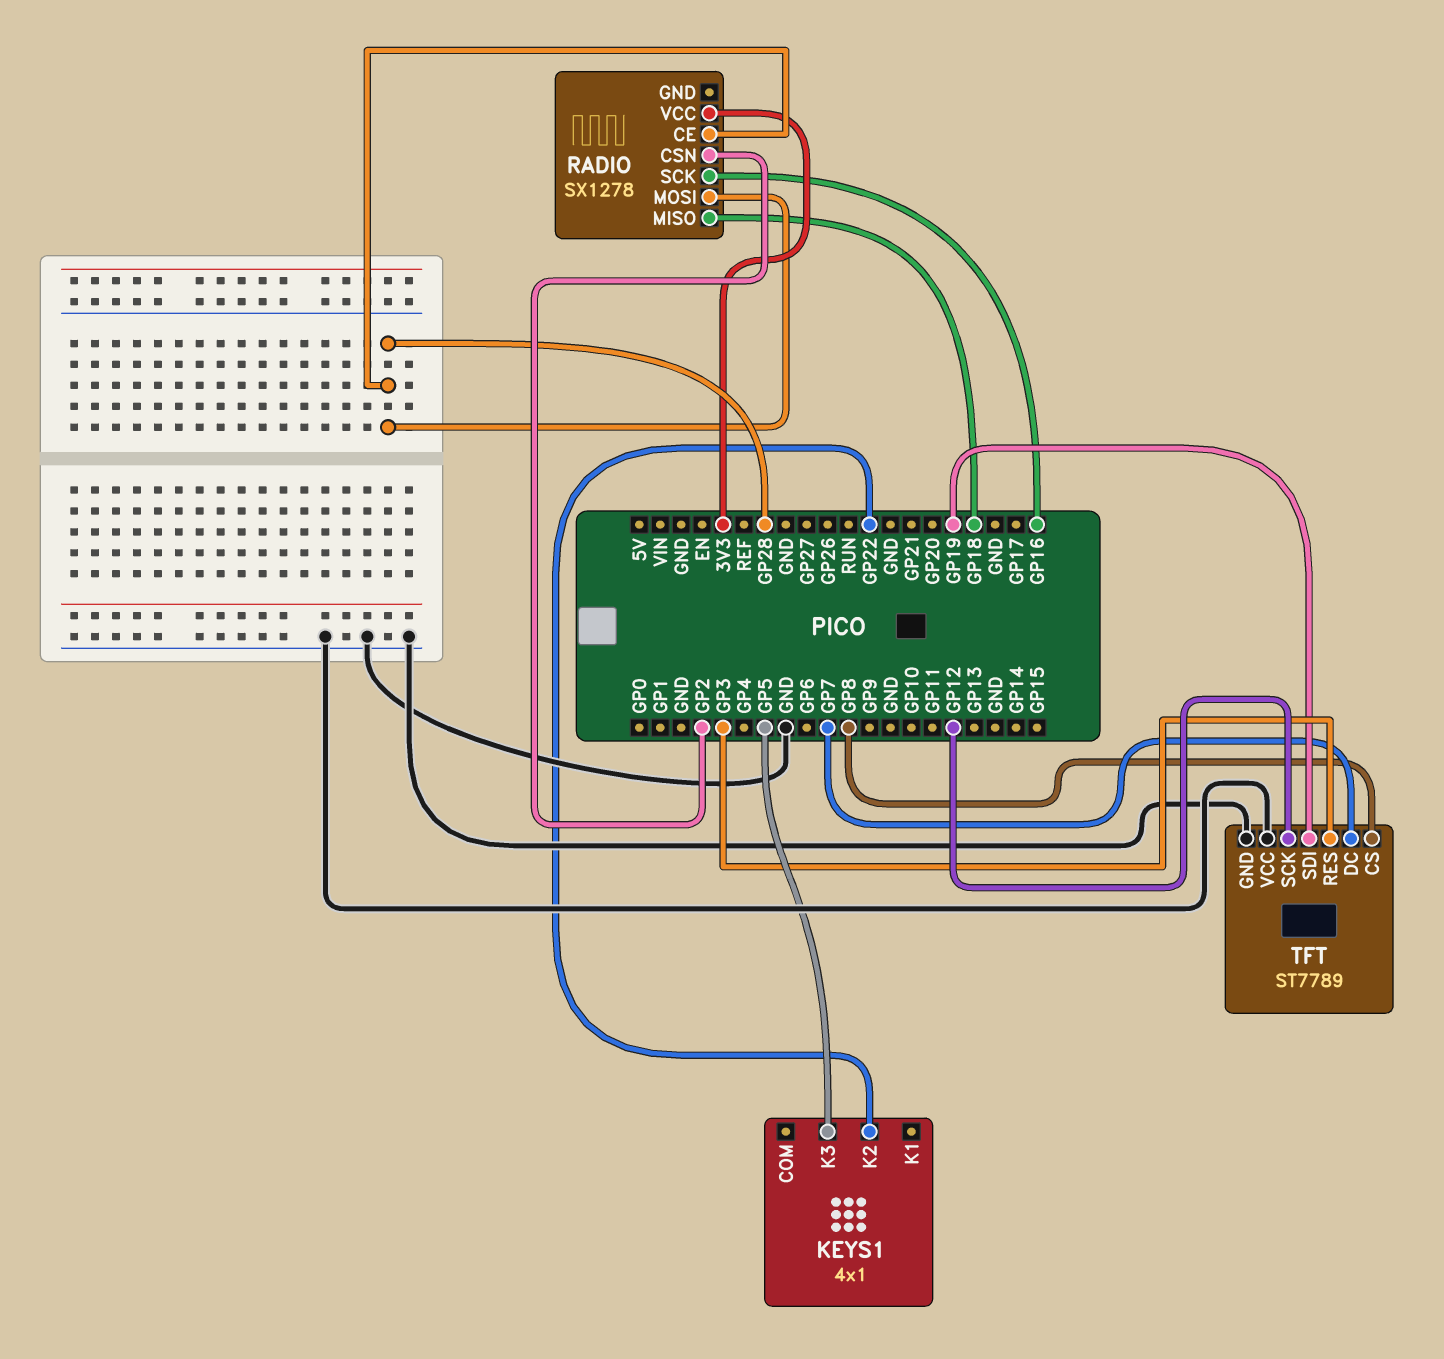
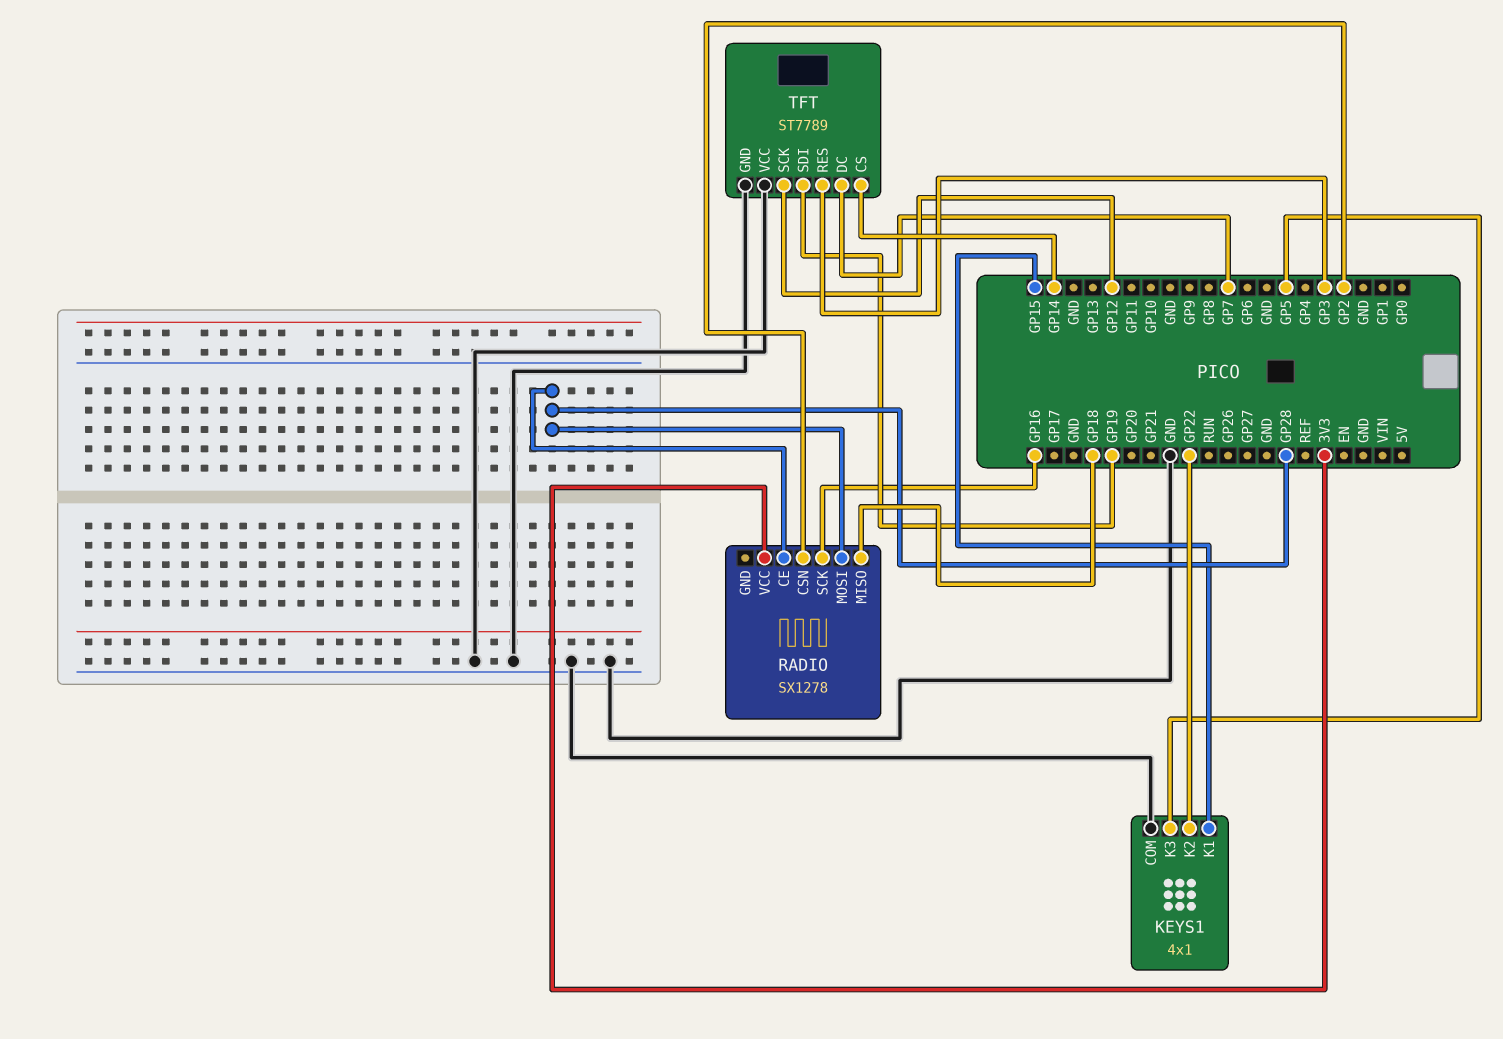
KEYS1 pin COM: none -> GND
KEYS1 pin K1: none -> GP15
TFT pin CS: GP8 -> GP14

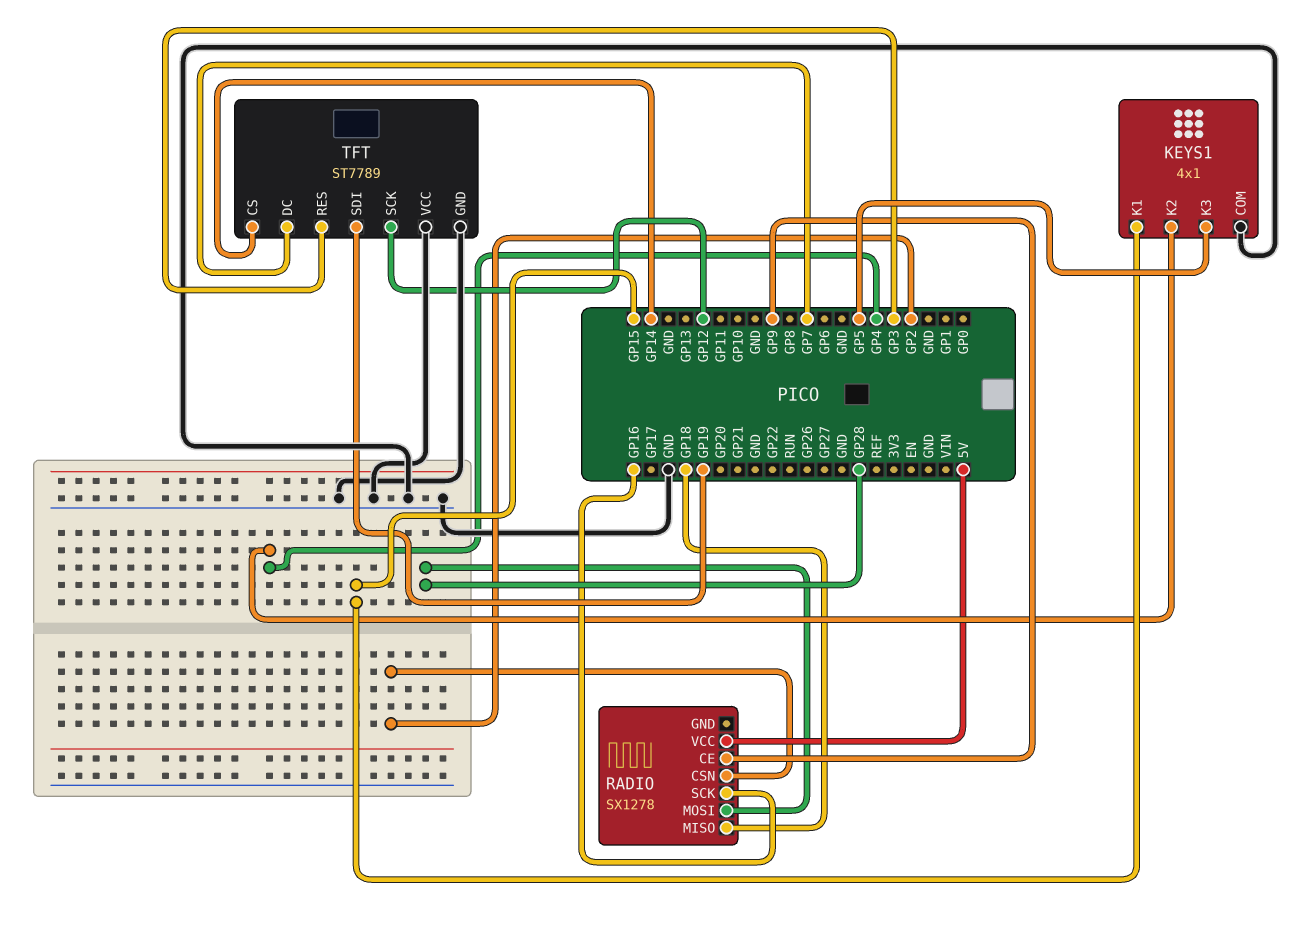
KEYS1 pin K2: GP22 -> GP4
RADIO pin CE: GP28 -> GP9
RADIO pin VCC: 3V3 -> 5V

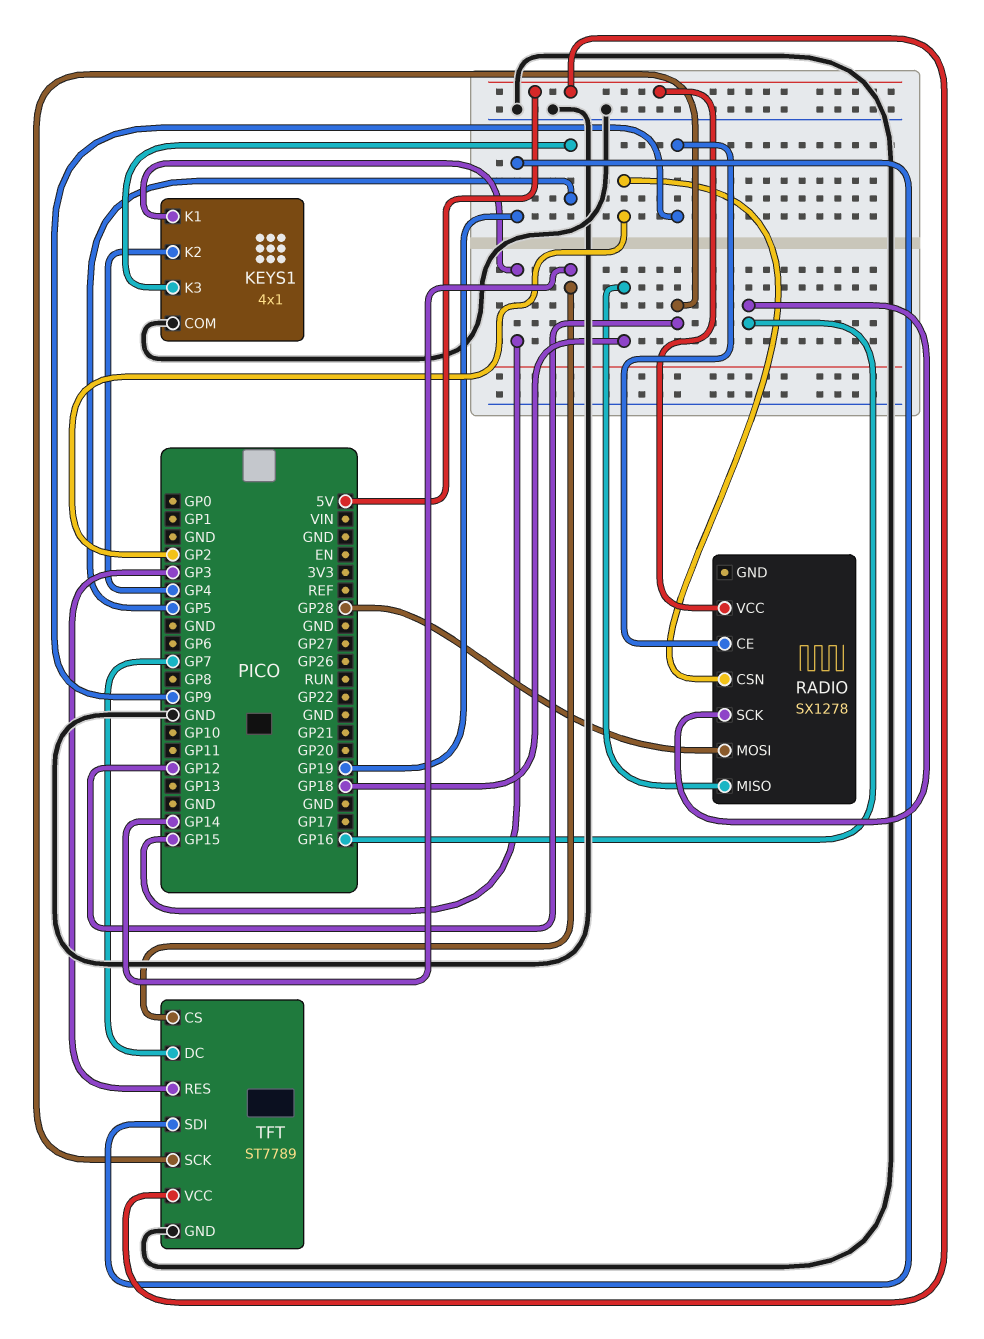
TFT pin VCC: GND -> 5V

